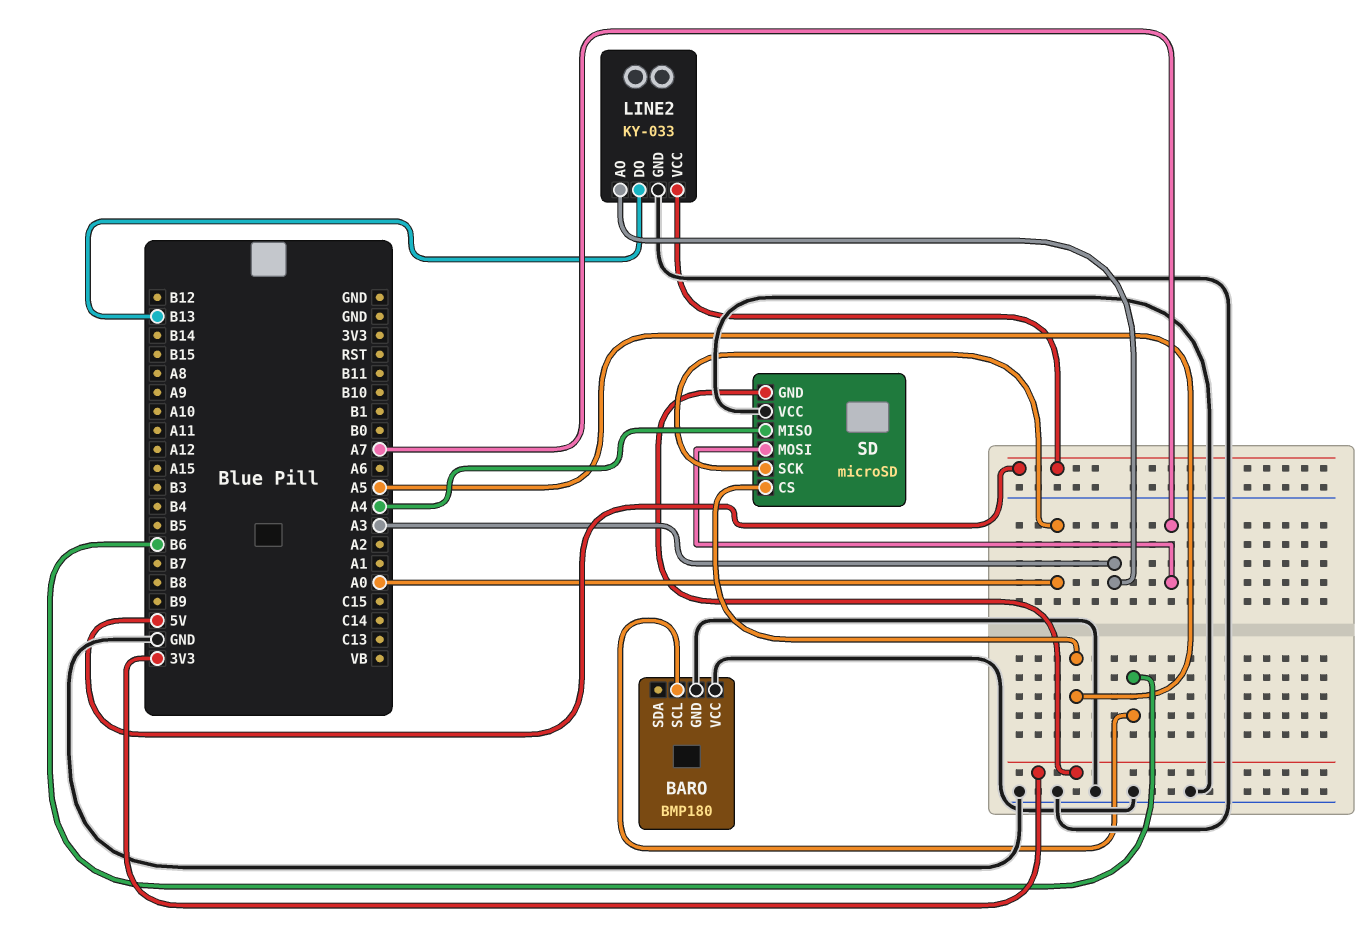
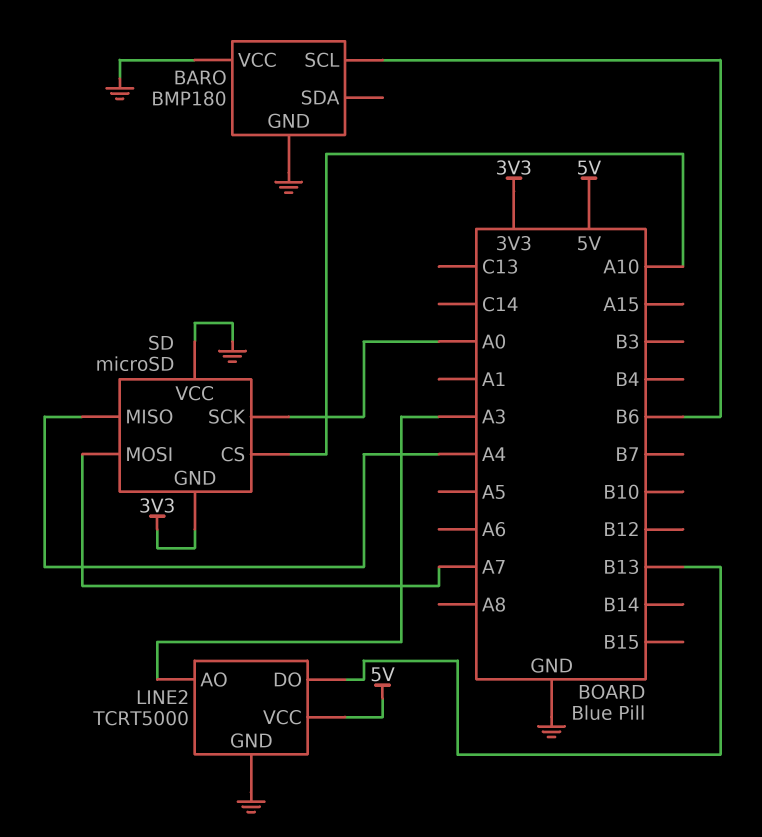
LINE2: KY-033 -> TCRT5000
SD pin CS: A5 -> A10

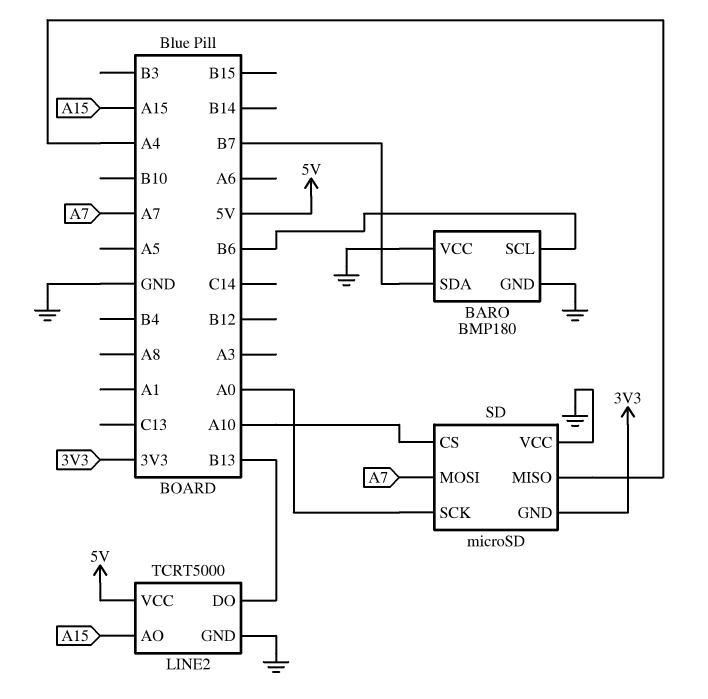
BARO pin SDA: none -> B7
LINE2 pin AO: A3 -> A15

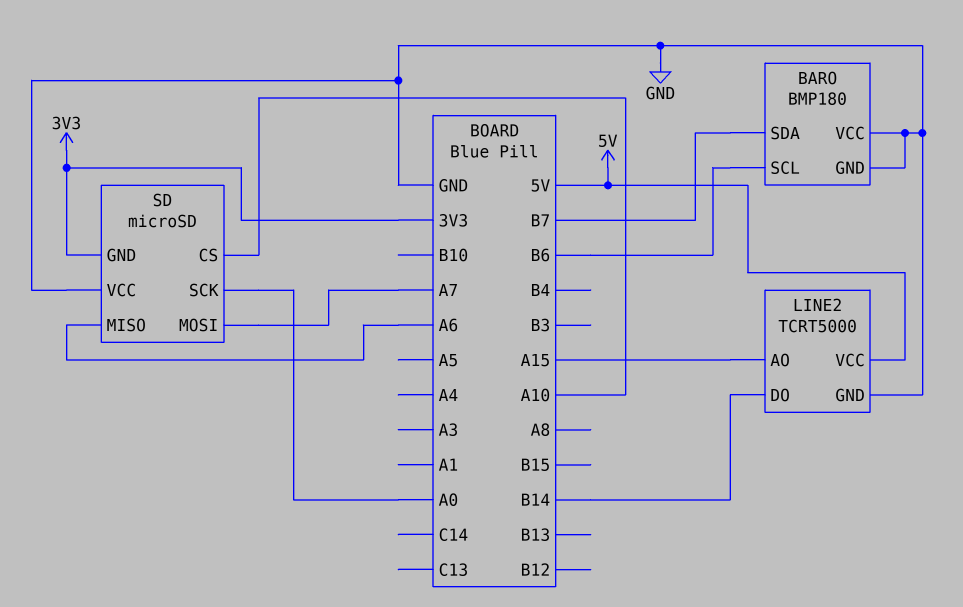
LINE2 pin DO: B13 -> B14
SD pin MISO: A4 -> A6

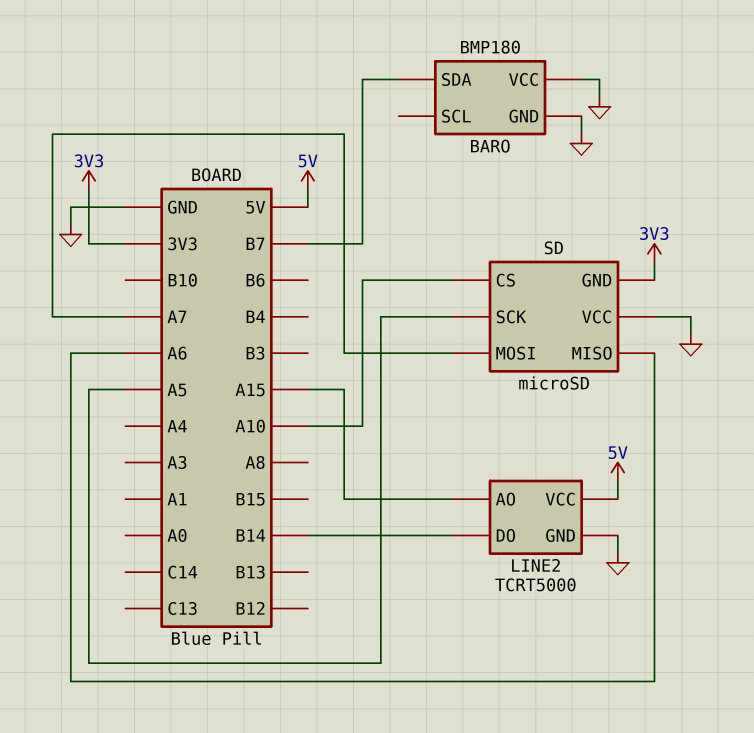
BARO pin SCL: B6 -> none
SD pin SCK: A0 -> A5

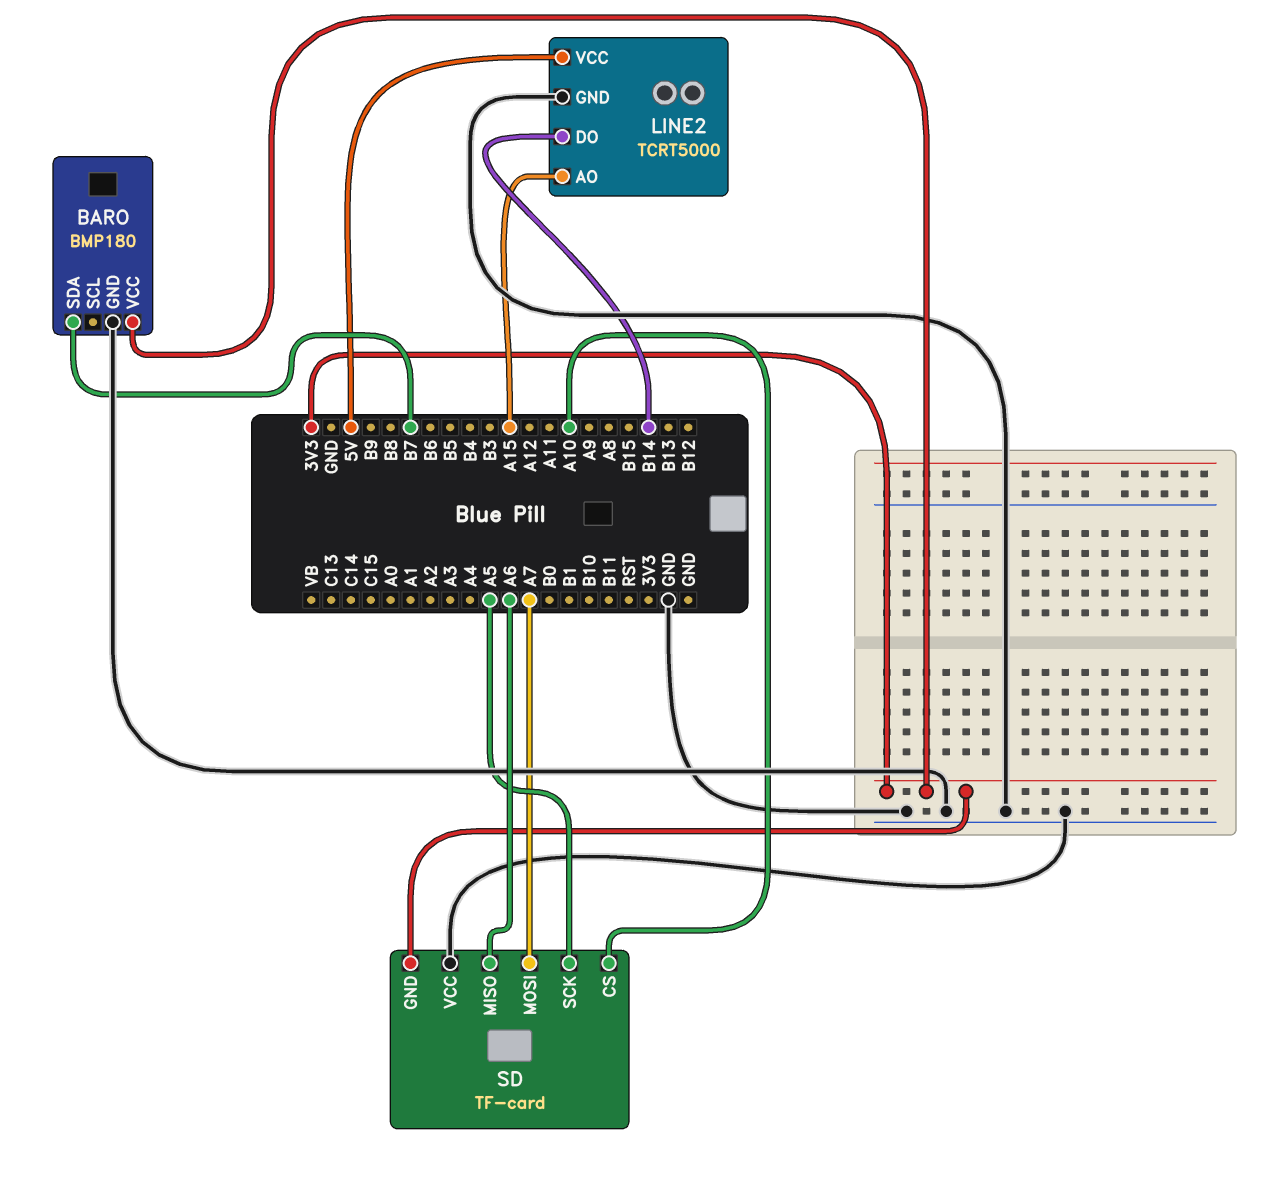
BARO pin VCC: GND -> 3V3
SD: microSD -> TF-card

